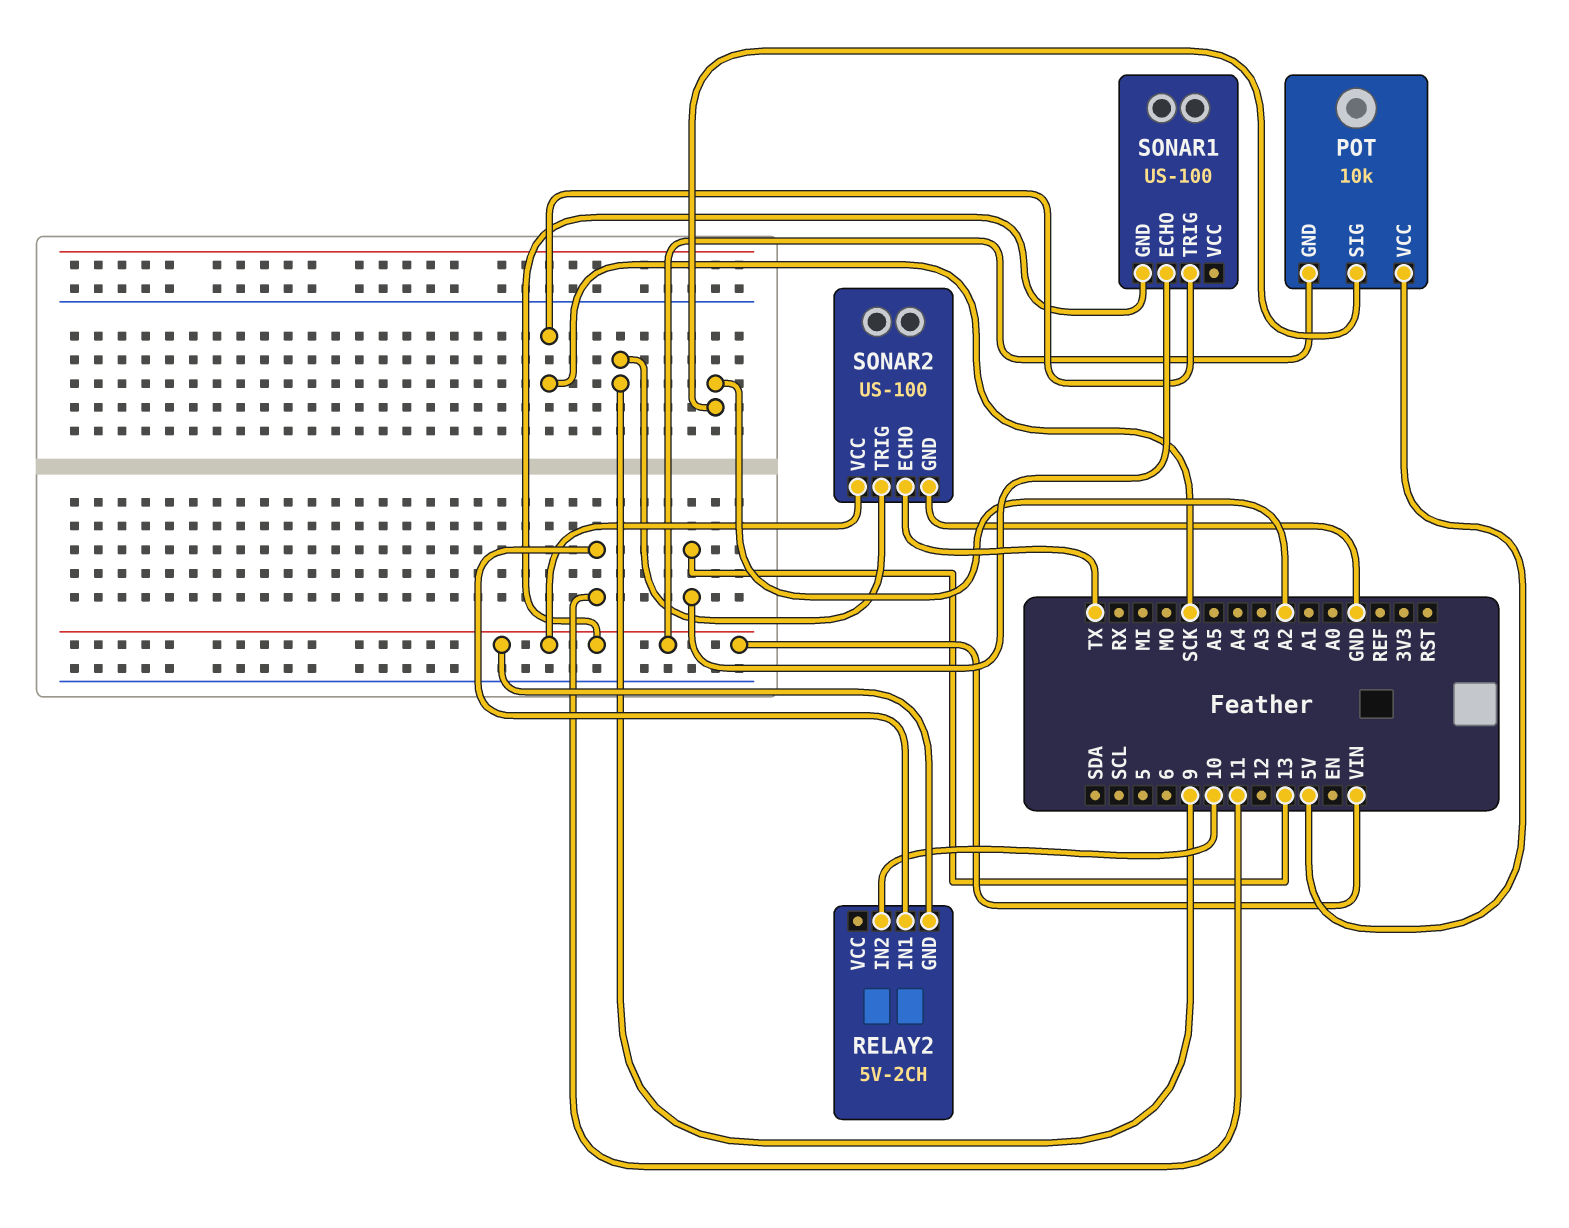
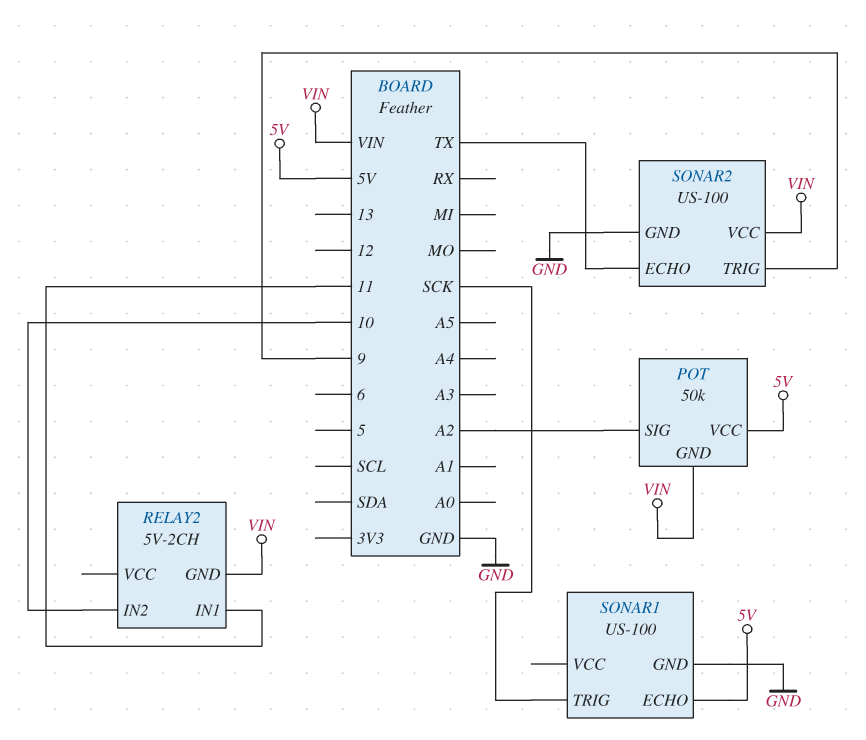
POT: 10k -> 50k
SONAR1 pin ECHO: 13 -> 5V
SONAR1 pin GND: VIN -> GND

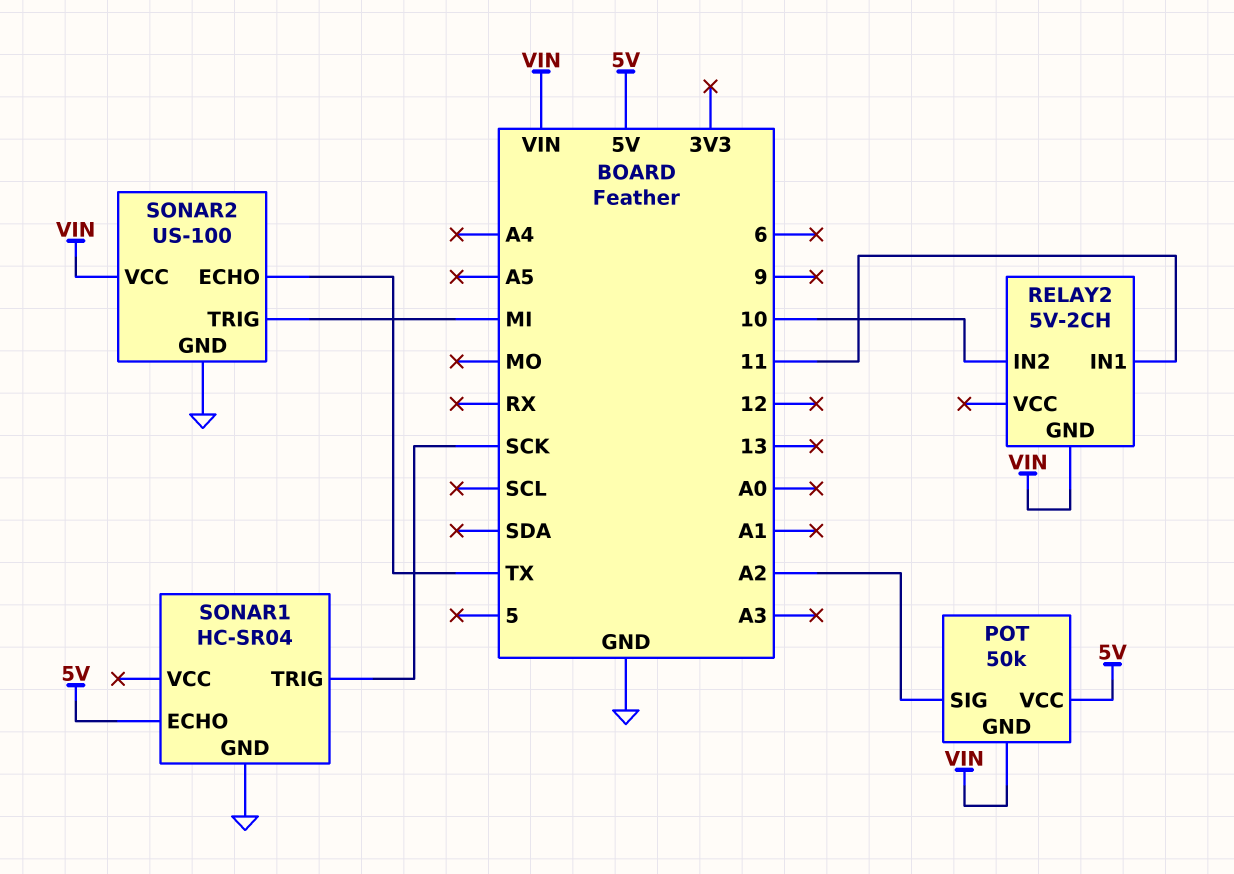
SONAR1: US-100 -> HC-SR04
SONAR2 pin TRIG: 9 -> MI

